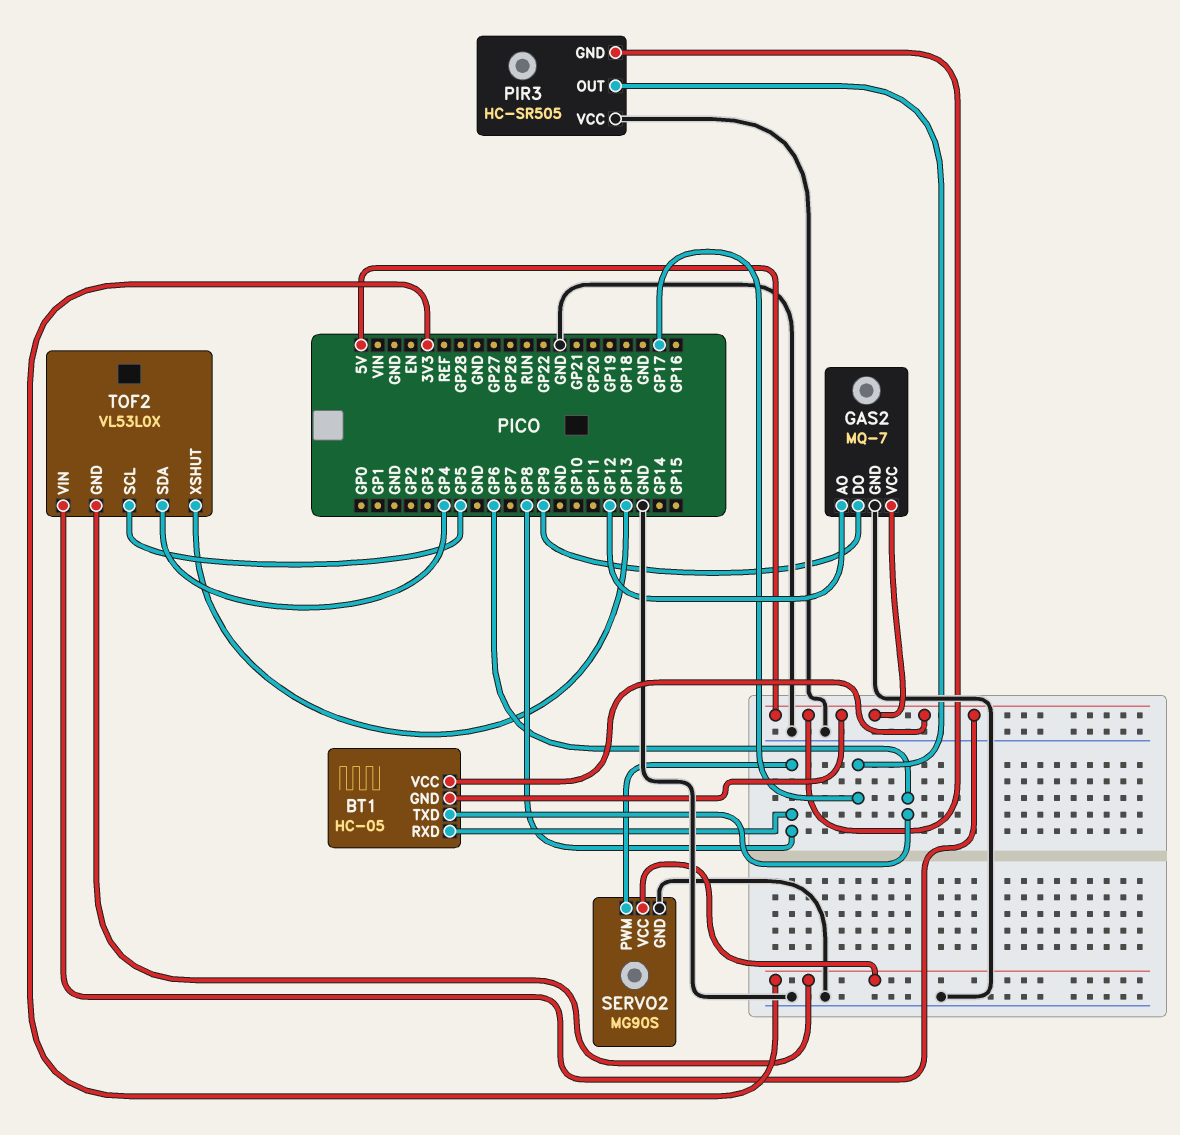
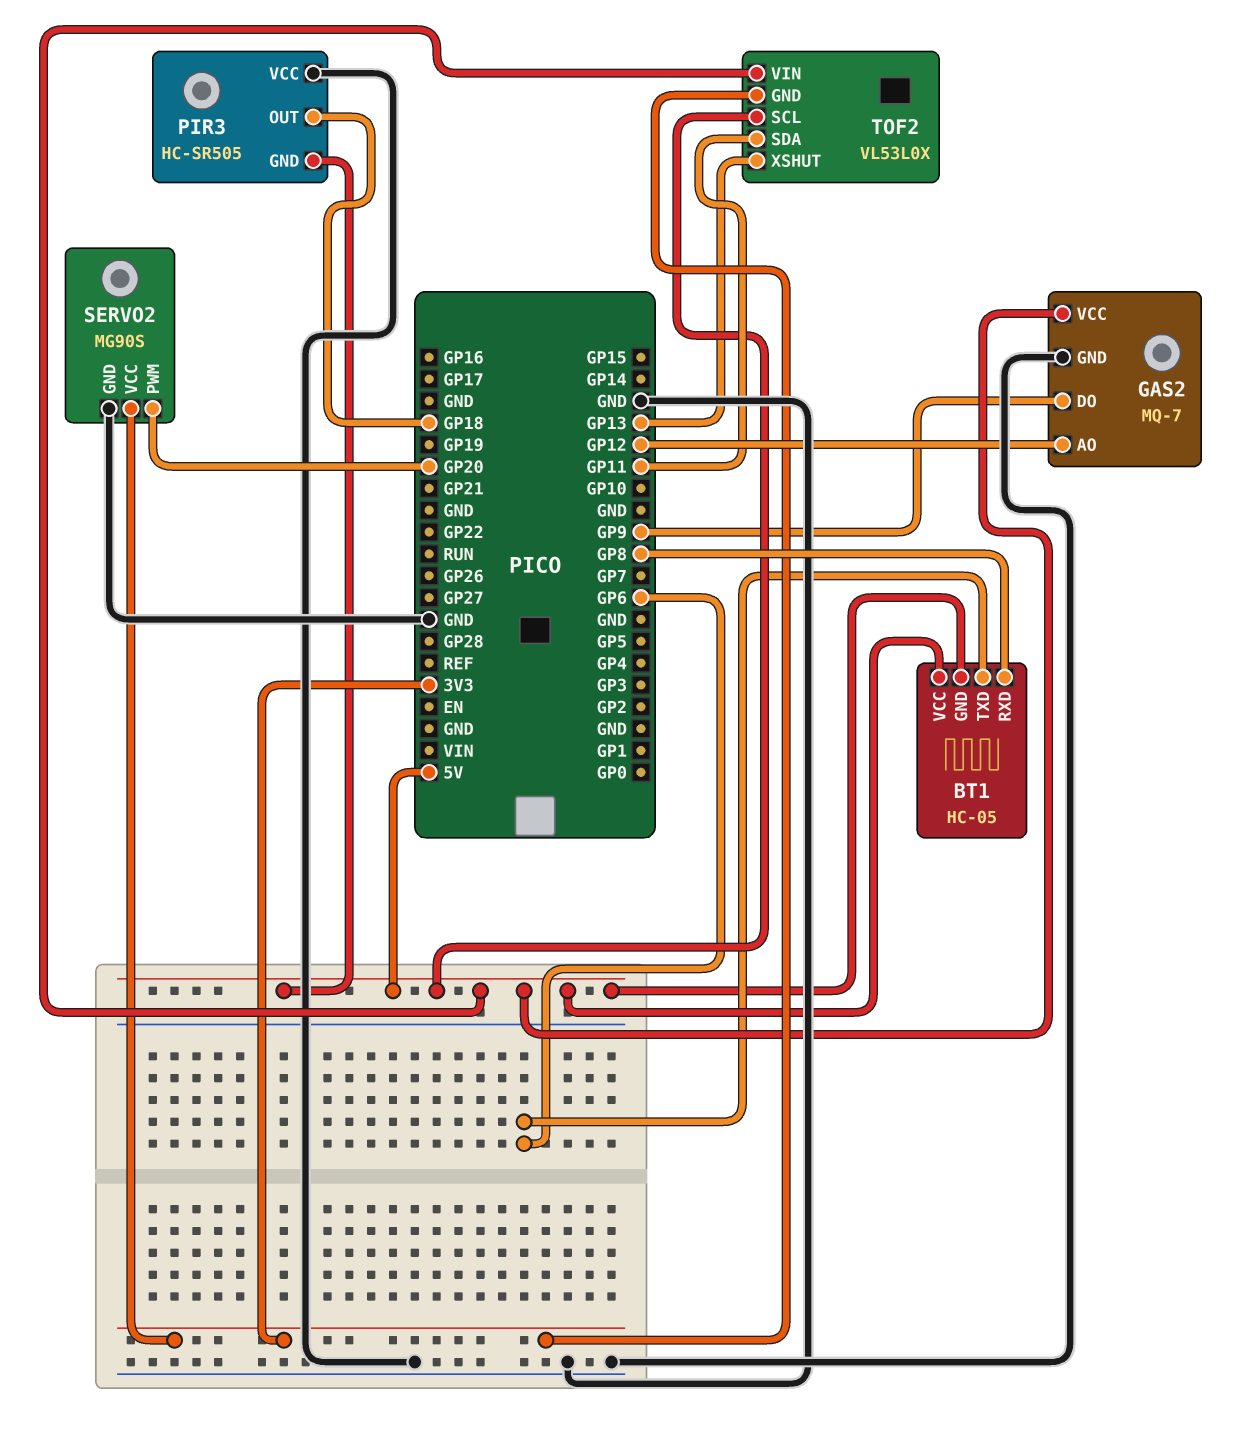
PIR3 pin OUT: GP17 -> GP18
SERVO2 pin PWM: GP8 -> GP20
TOF2 pin SCL: GP5 -> 5V
TOF2 pin SDA: GP4 -> GP11

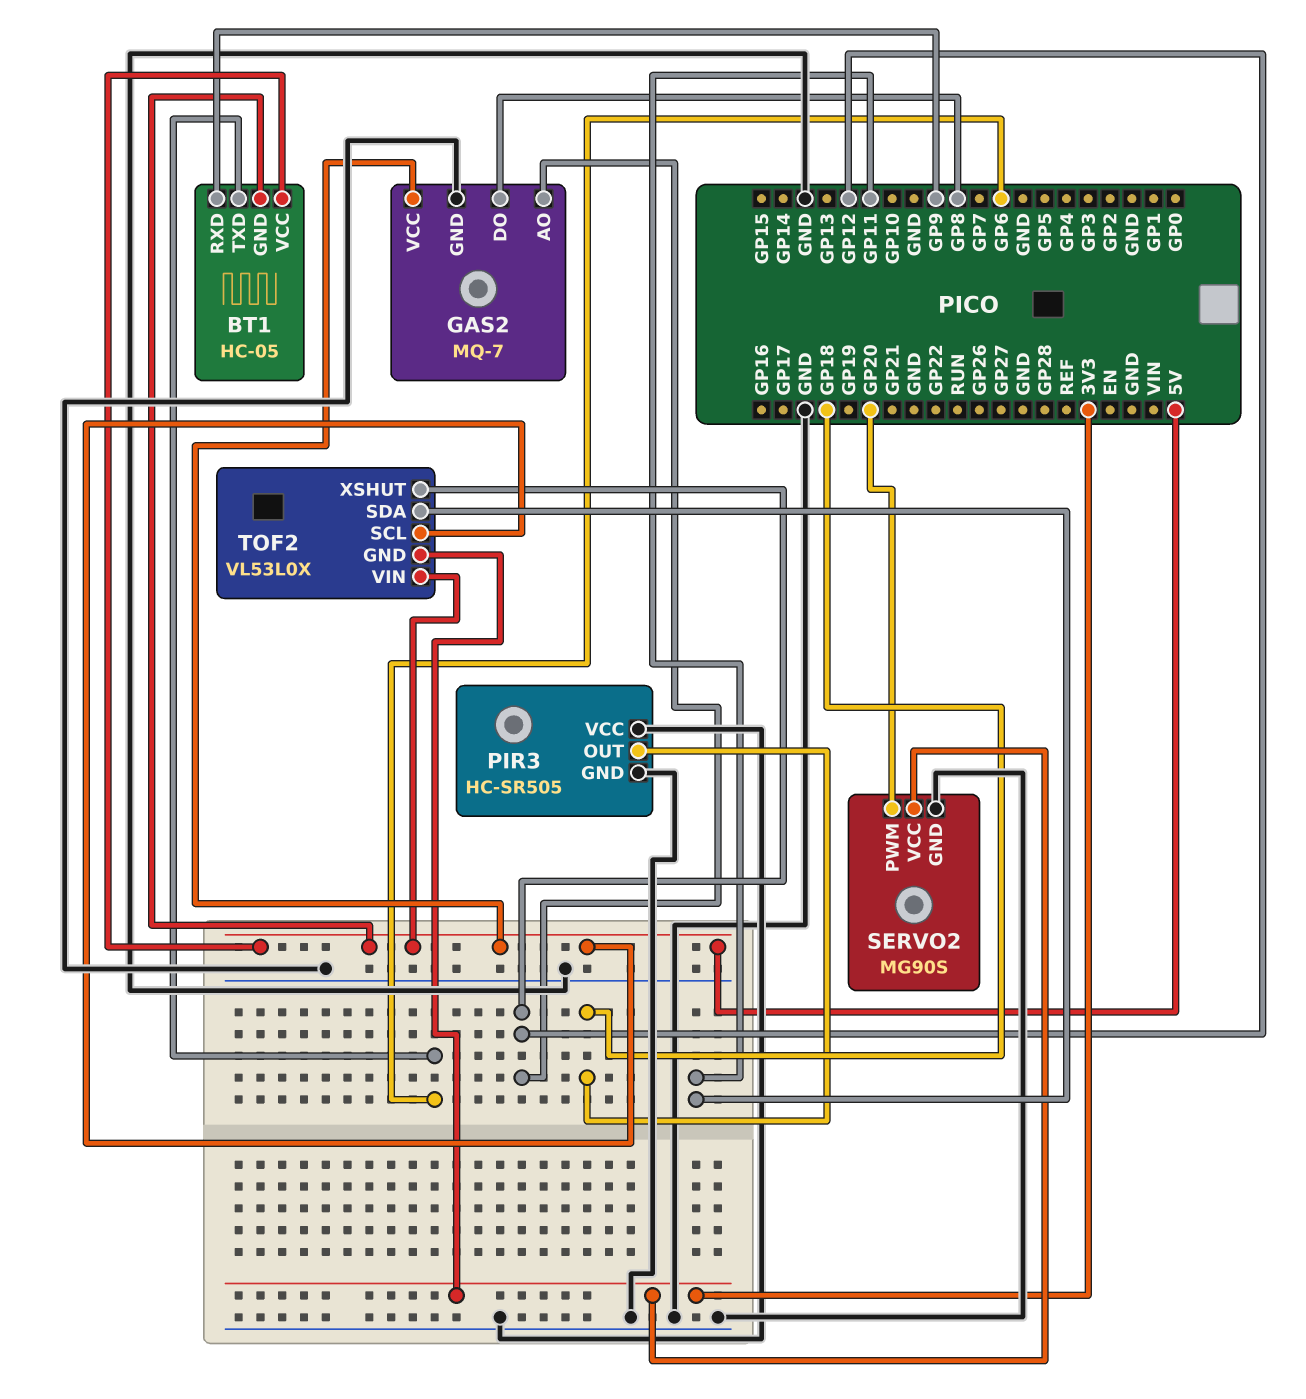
BT1 pin RXD: GP8 -> GP9
GAS2 pin DO: GP9 -> GP8
PIR3 pin GND: 5V -> GND
TOF2 pin XSHUT: GP13 -> GP12

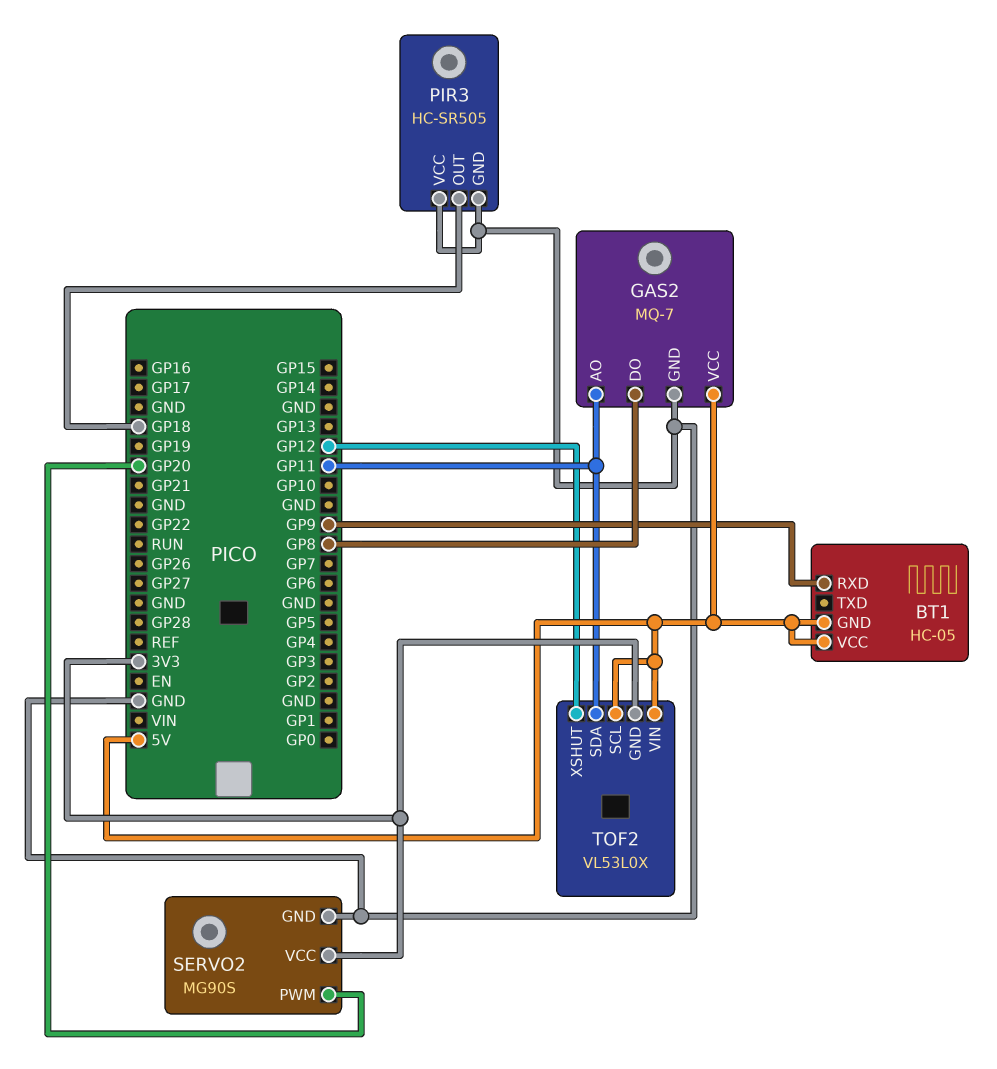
BT1 pin TXD: GP6 -> none
GAS2 pin AO: GP12 -> GP11

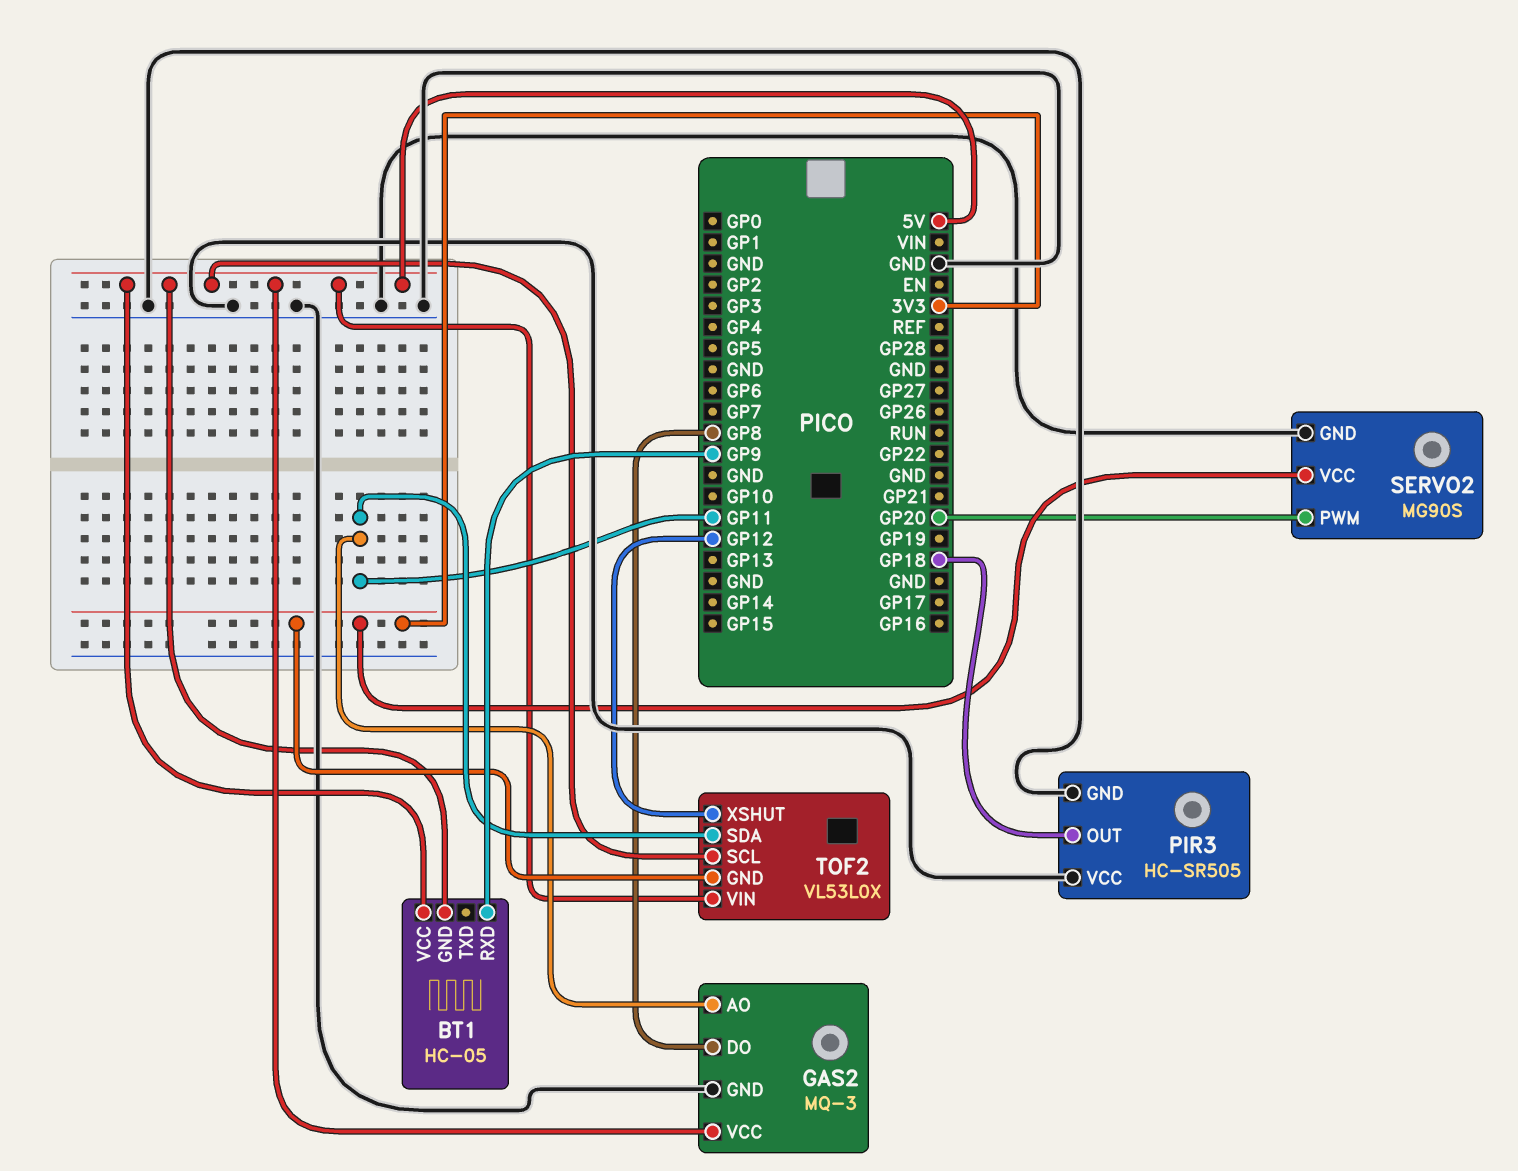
GAS2: MQ-7 -> MQ-3

